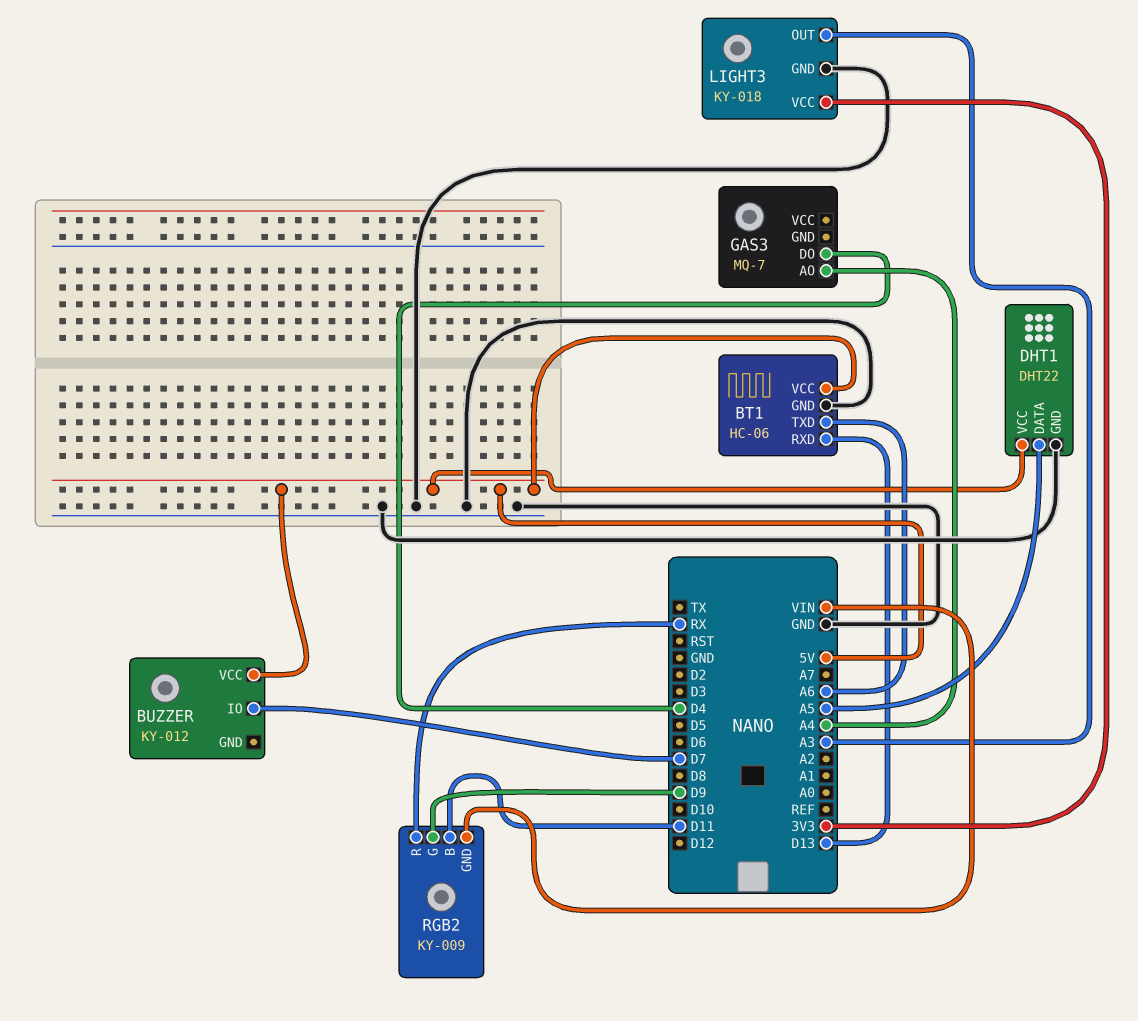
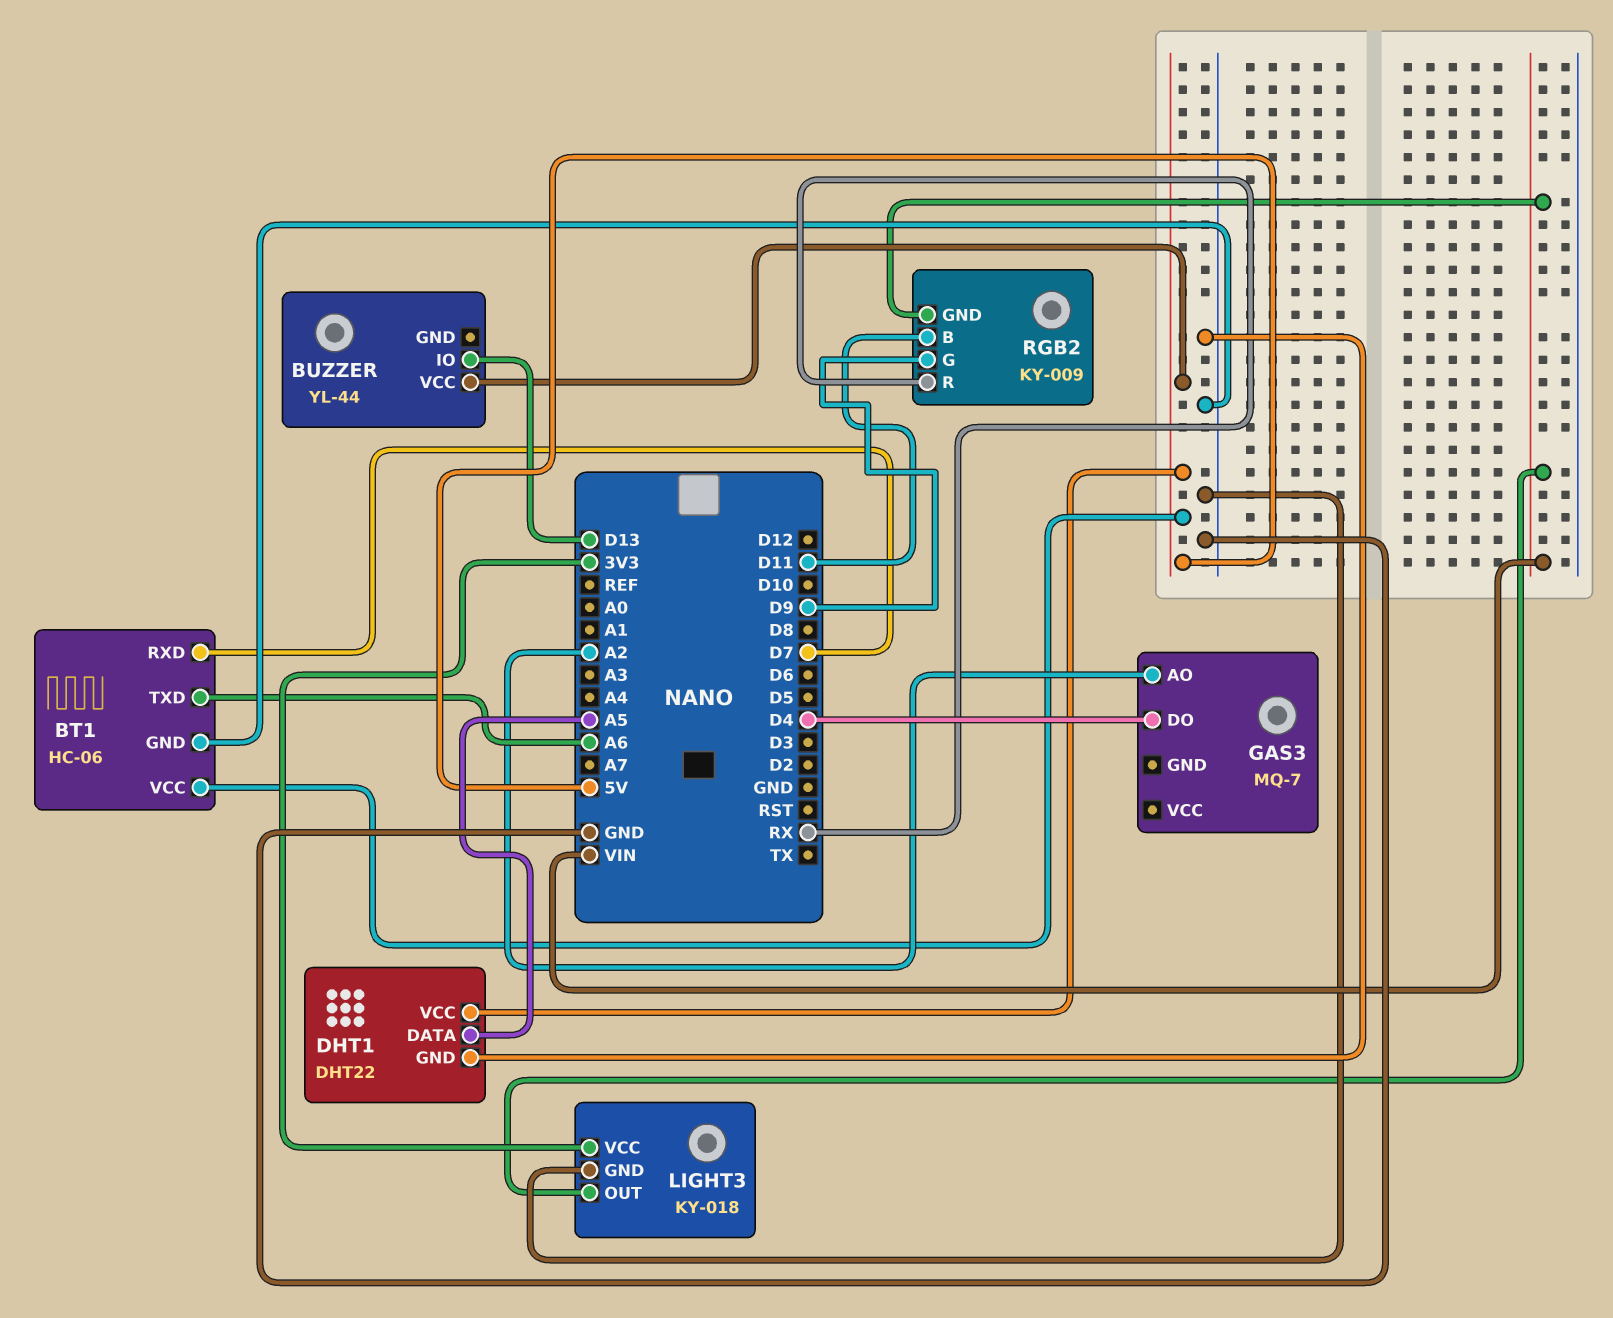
BT1 pin RXD: D13 -> D7
BUZZER: KY-012 -> YL-44
BUZZER pin IO: D7 -> D13
GAS3 pin AO: A4 -> A2
LIGHT3 pin OUT: A3 -> VIN

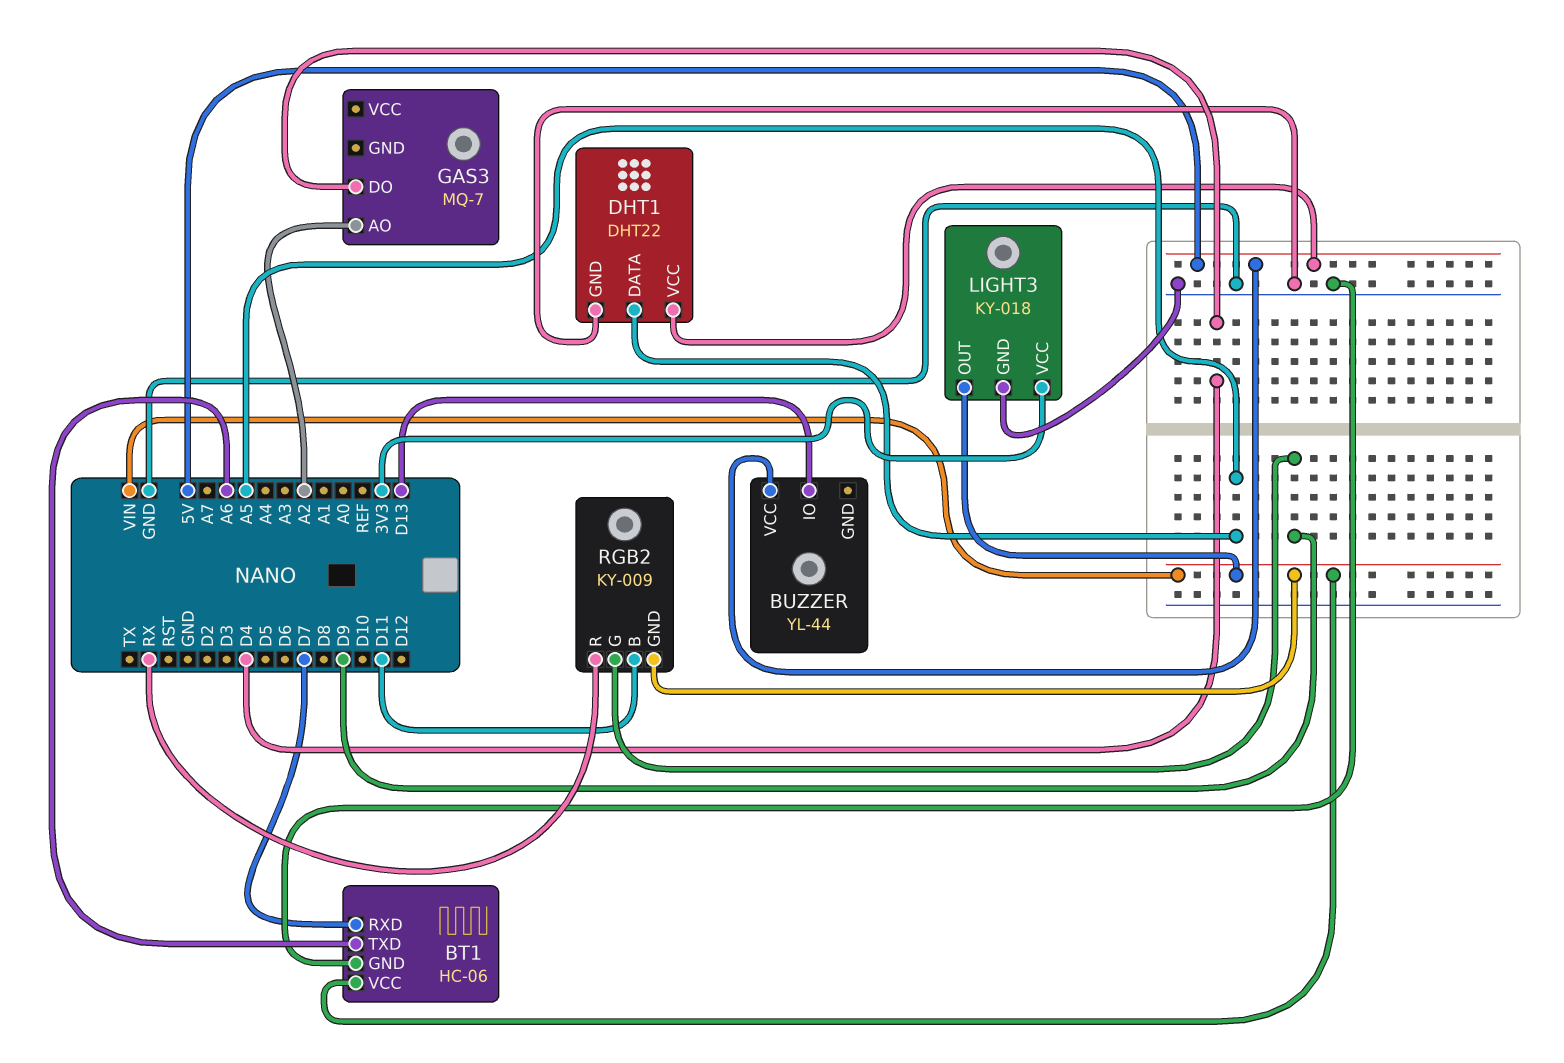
BT1 pin VCC: 5V -> VIN

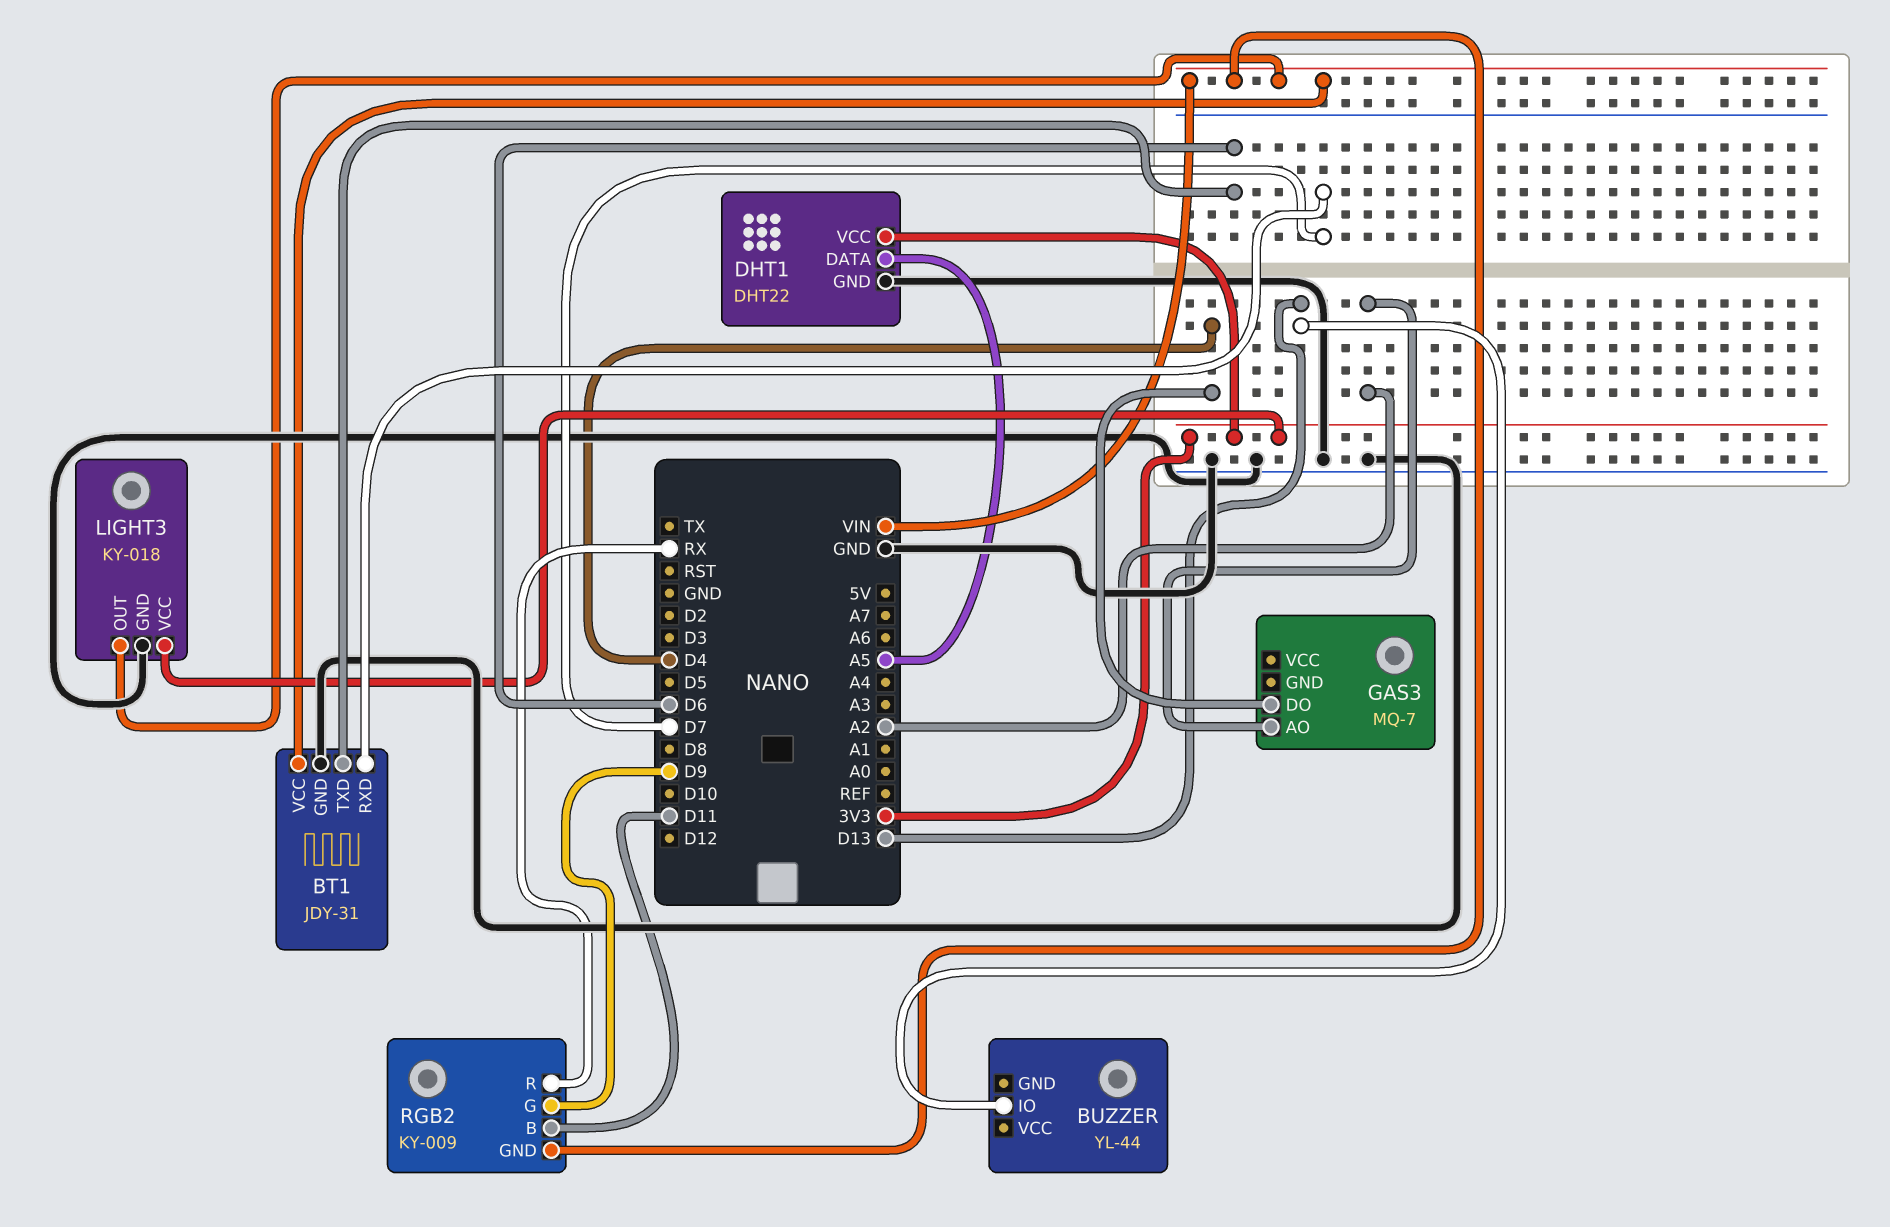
BT1: HC-06 -> JDY-31
BT1 pin TXD: A6 -> D6
BUZZER pin VCC: 5V -> none
DHT1 pin VCC: 5V -> 3V3

